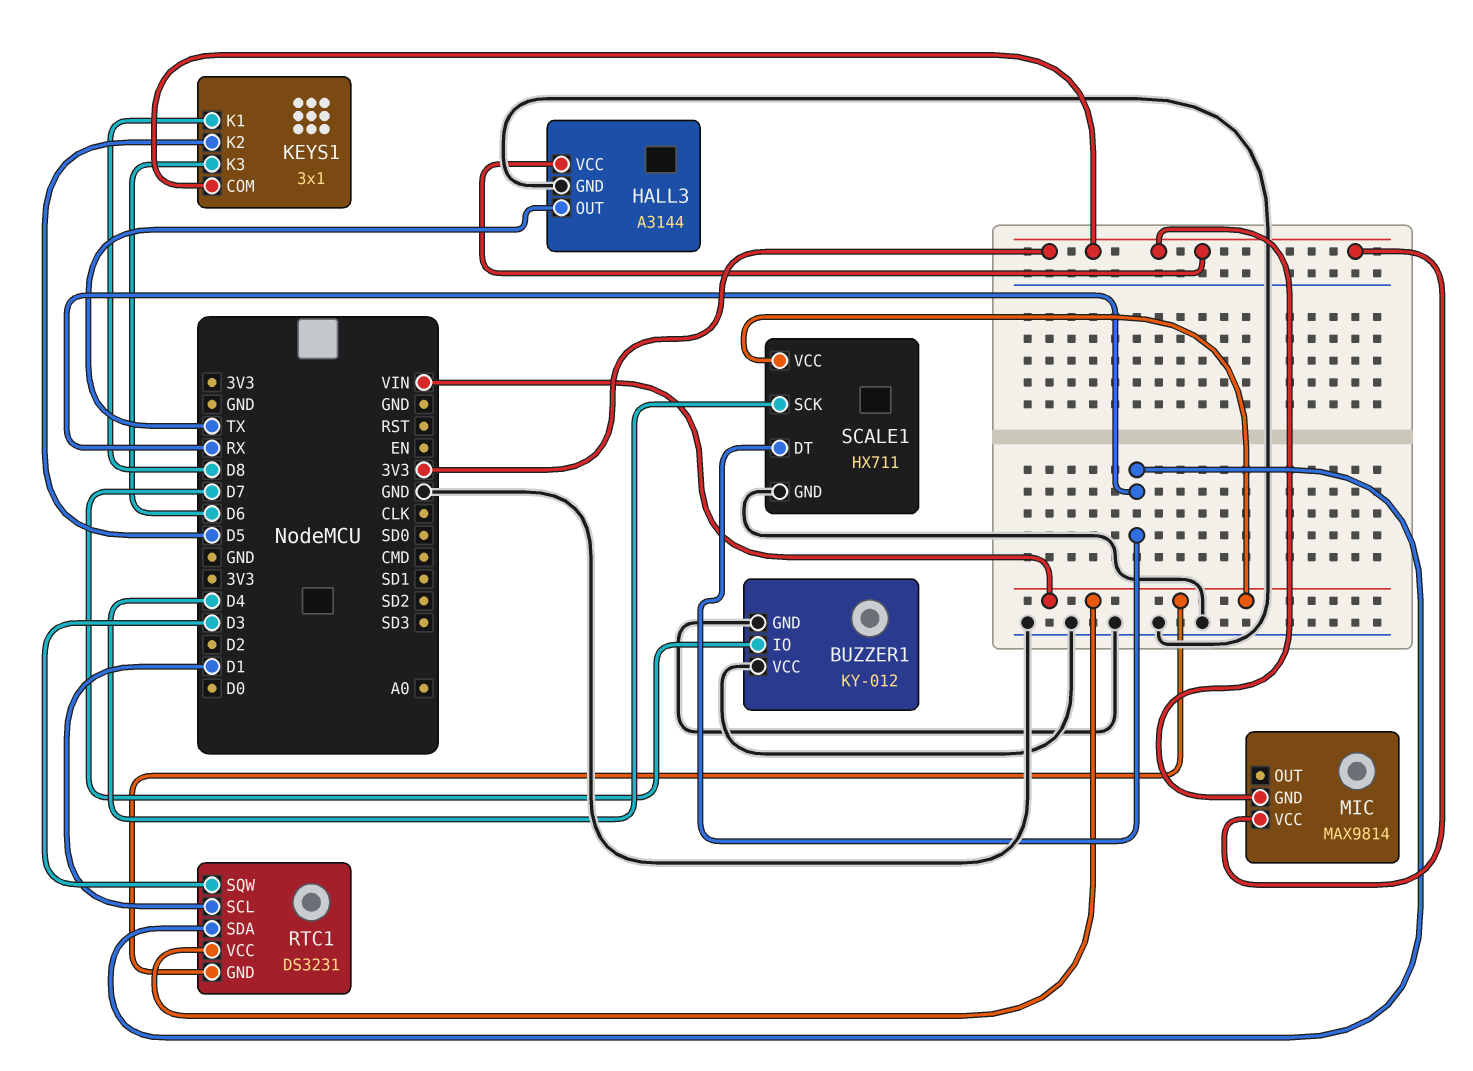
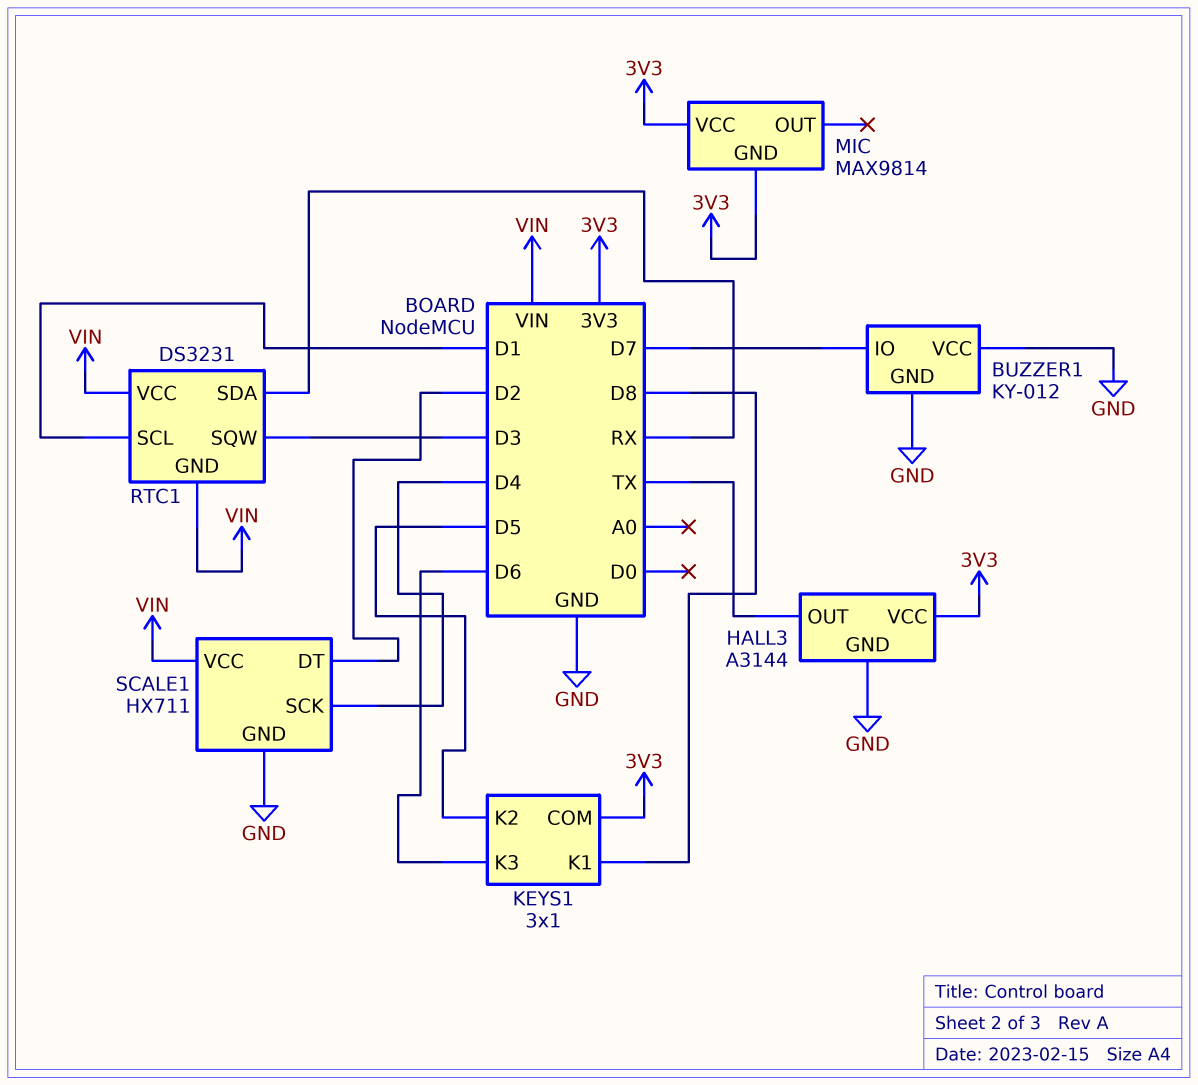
SCALE1 pin DT: RX -> D2

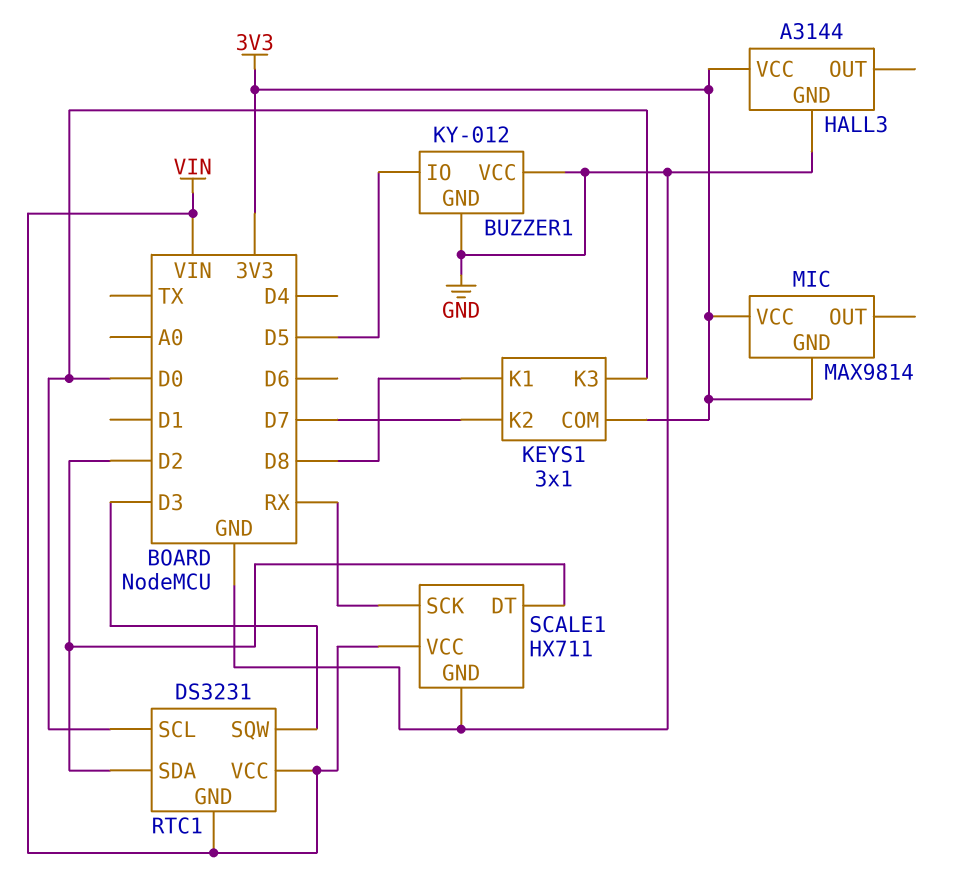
BUZZER1 pin IO: D7 -> D5
HALL3 pin OUT: TX -> none
KEYS1 pin K2: D5 -> D7
KEYS1 pin K3: D6 -> D0
RTC1 pin SCL: D1 -> D0
RTC1 pin SDA: RX -> D2
SCALE1 pin SCK: D4 -> RX

